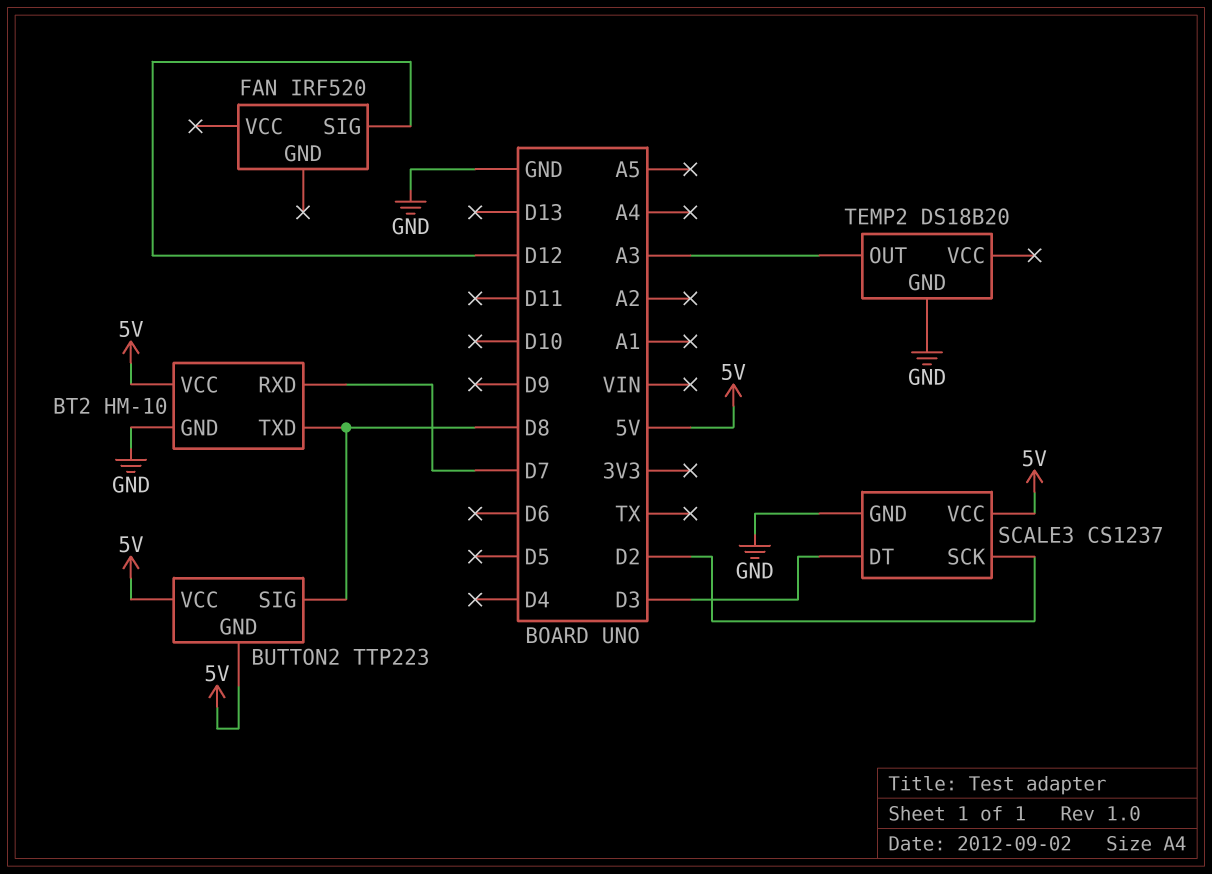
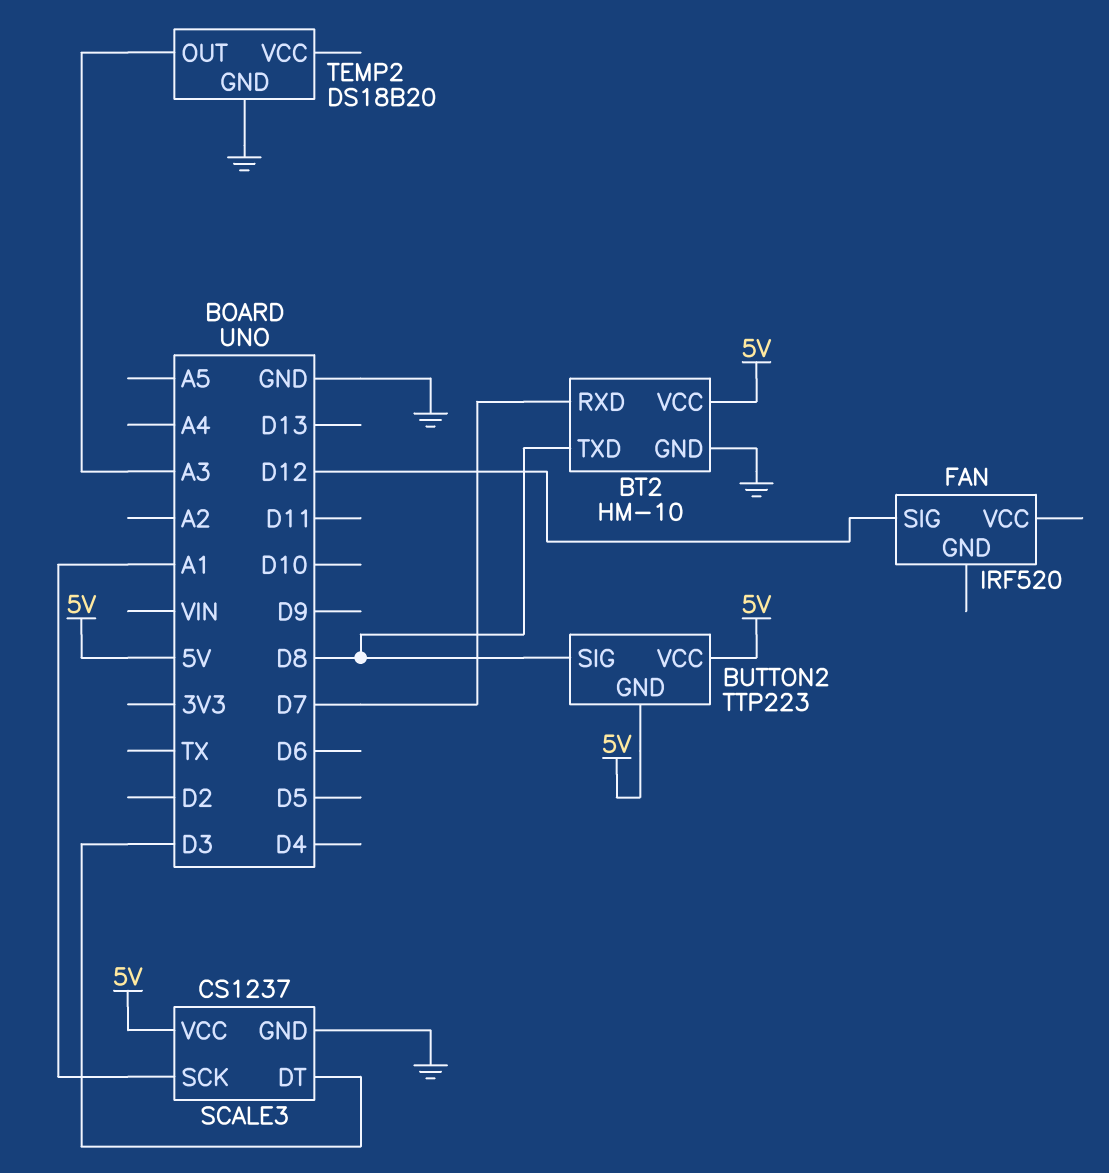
SCALE3 pin SCK: D2 -> A1

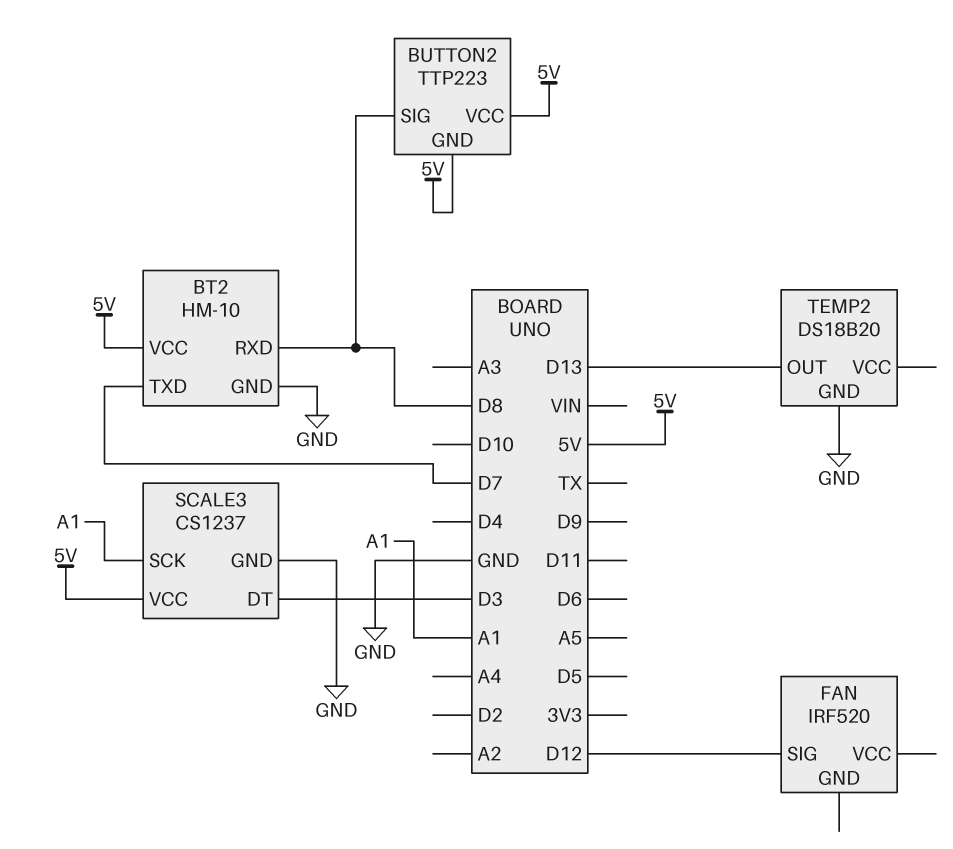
BT2 pin RXD: D7 -> D8
BT2 pin TXD: D8 -> D7
TEMP2 pin OUT: A3 -> D13

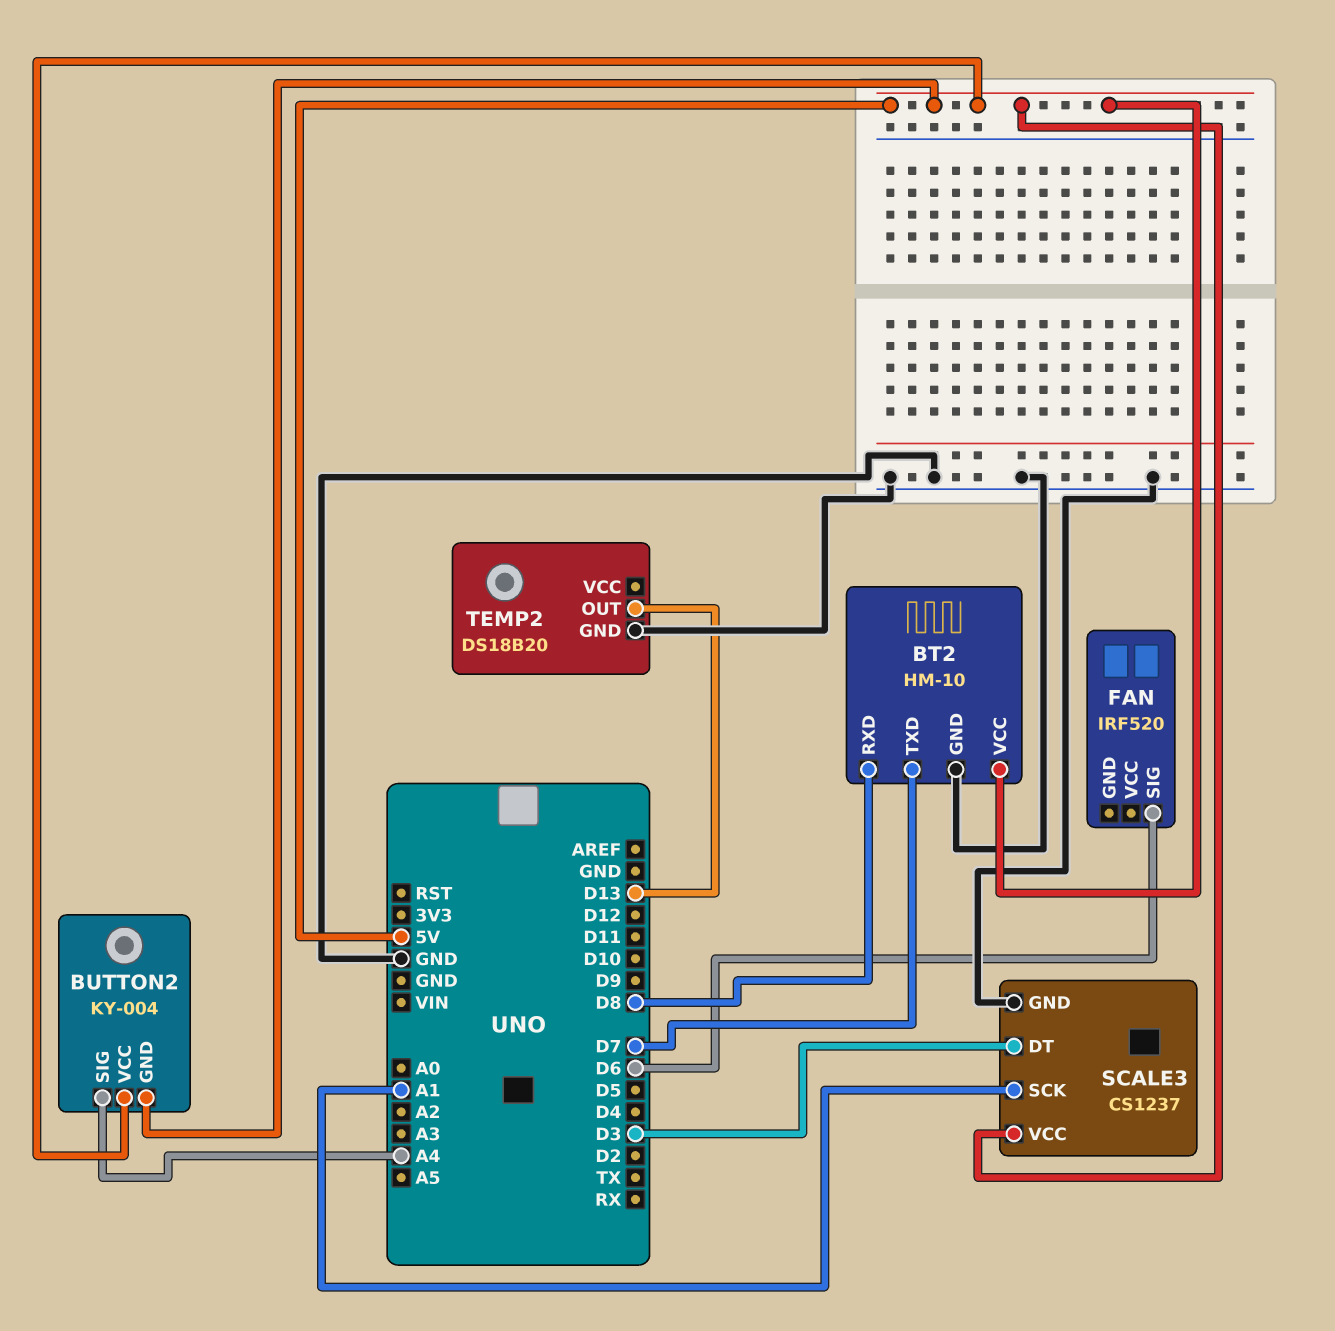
BUTTON2: TTP223 -> KY-004
BUTTON2 pin SIG: D8 -> A4
FAN pin SIG: D12 -> D6

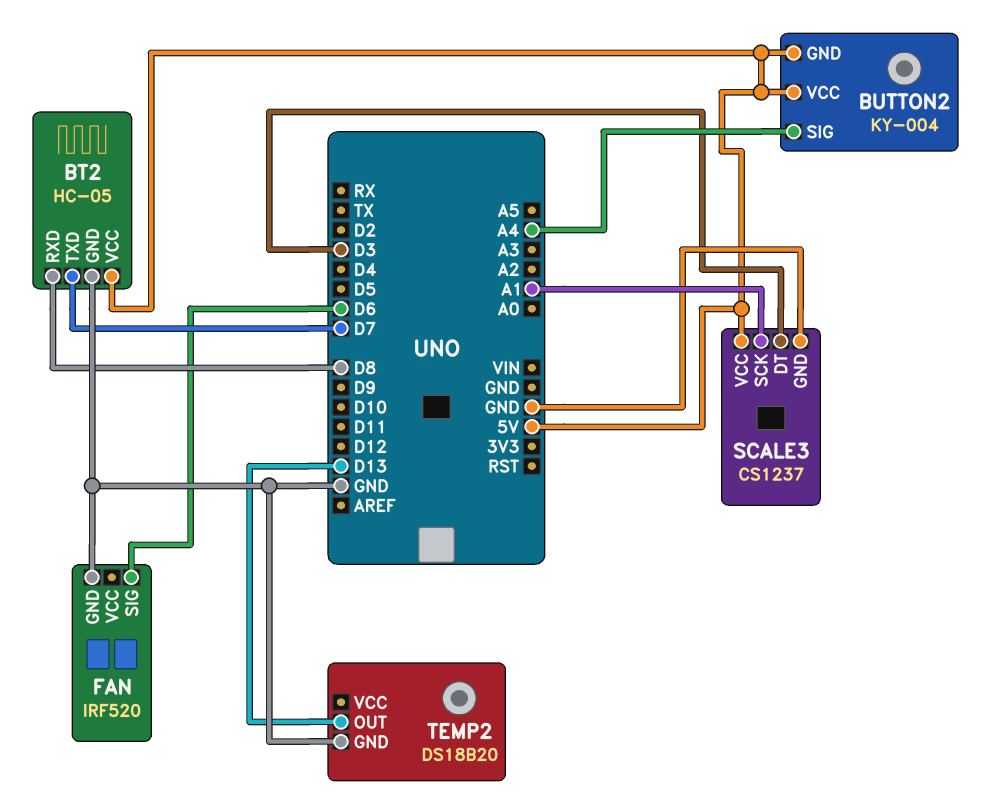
BT2: HM-10 -> HC-05
FAN pin GND: none -> GND

